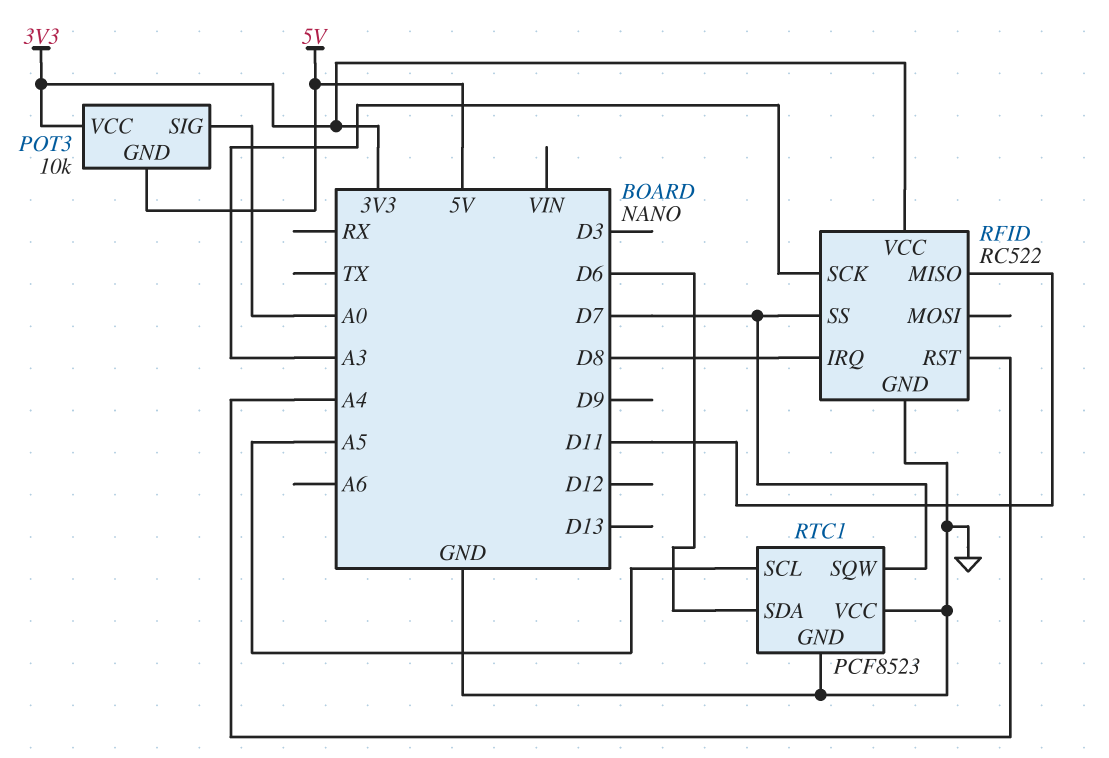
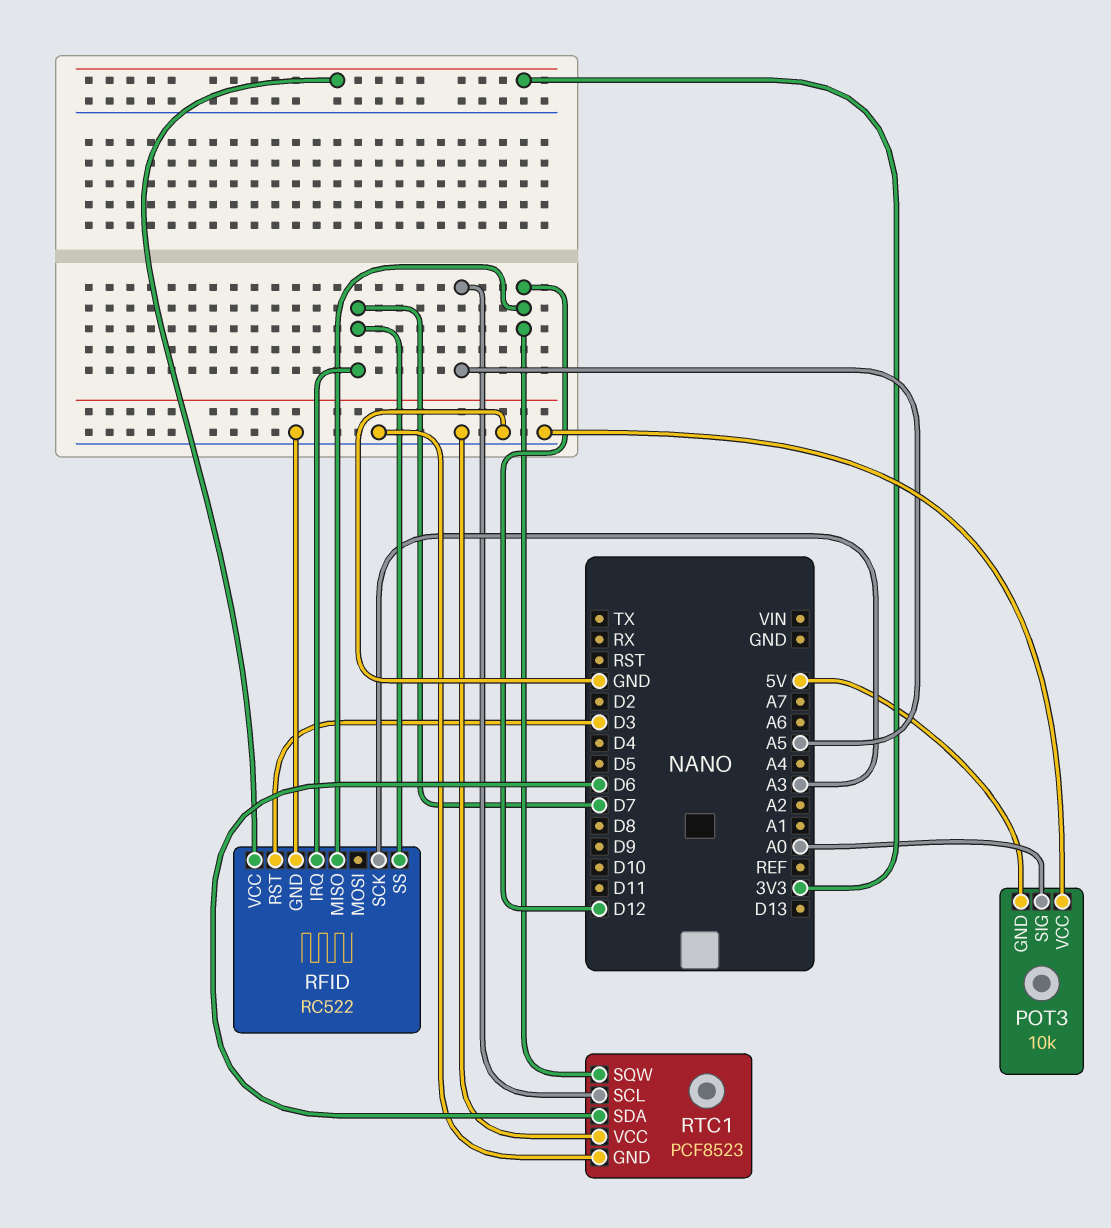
POT3 pin VCC: 3V3 -> GND
RFID pin IRQ: D8 -> D7
RFID pin MISO: D11 -> D12
RFID pin RST: A4 -> D3
RTC1 pin SQW: D7 -> D12

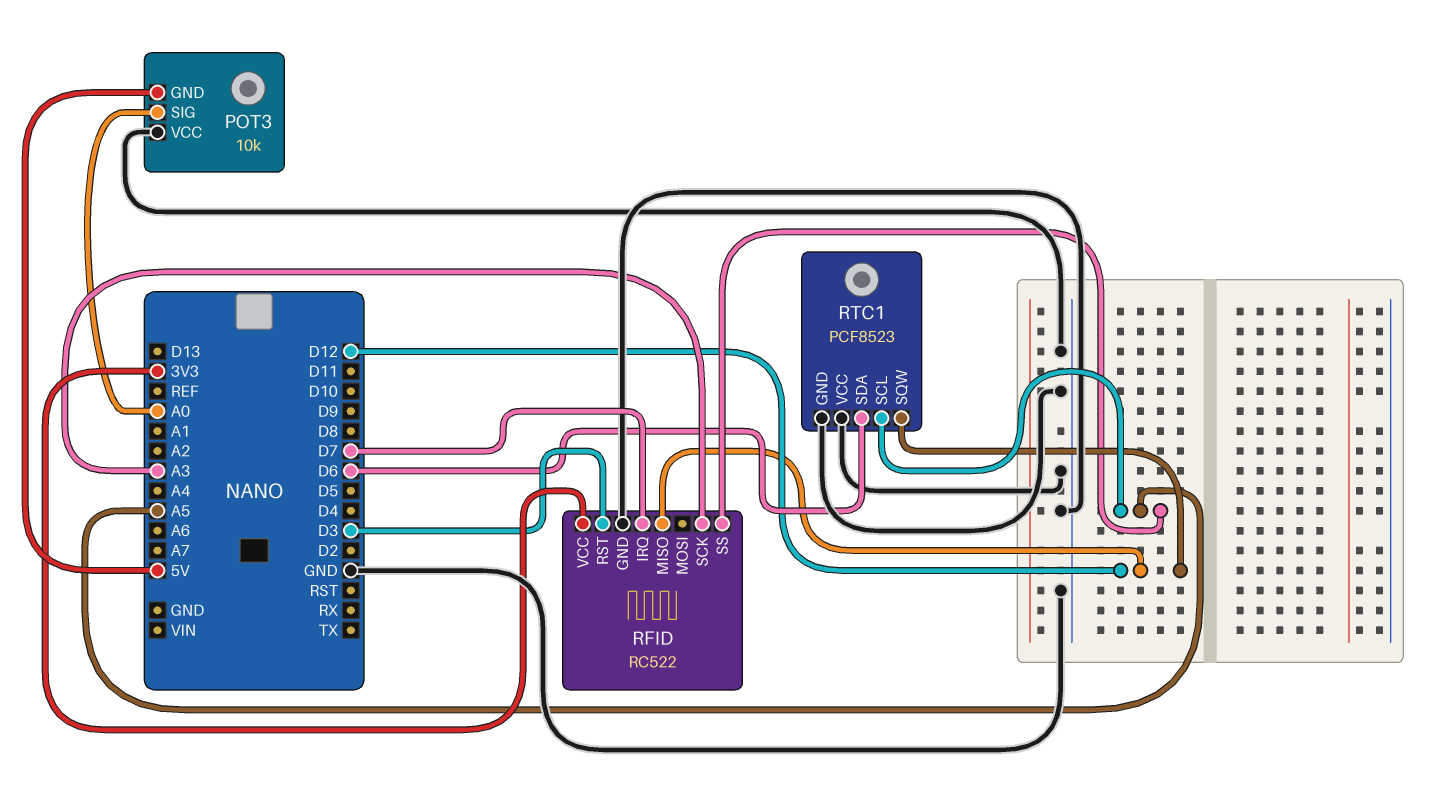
RFID pin SS: D7 -> A5

